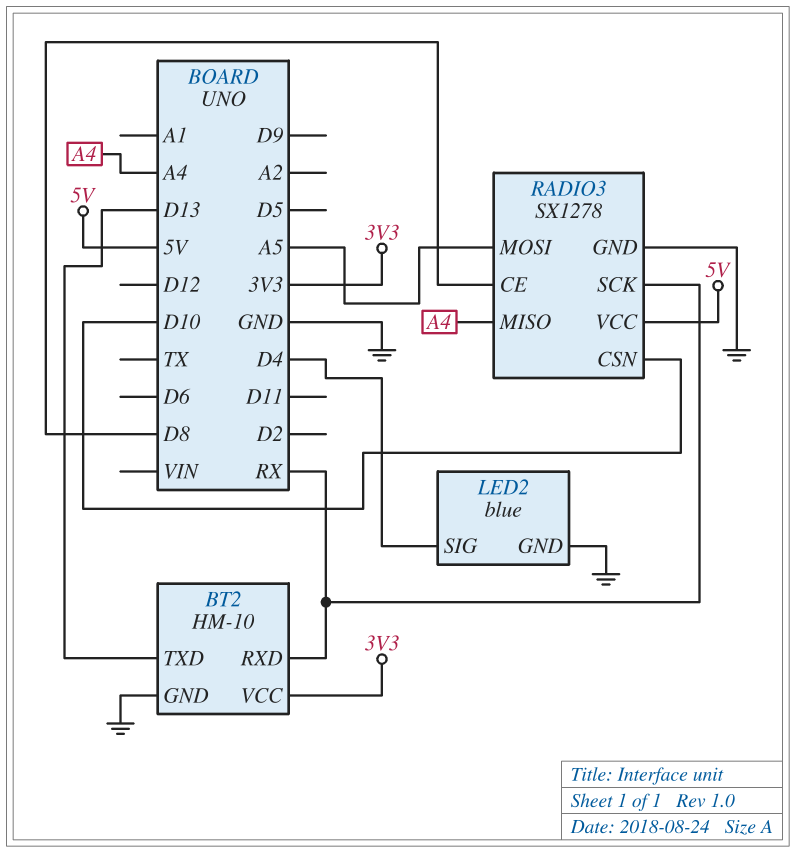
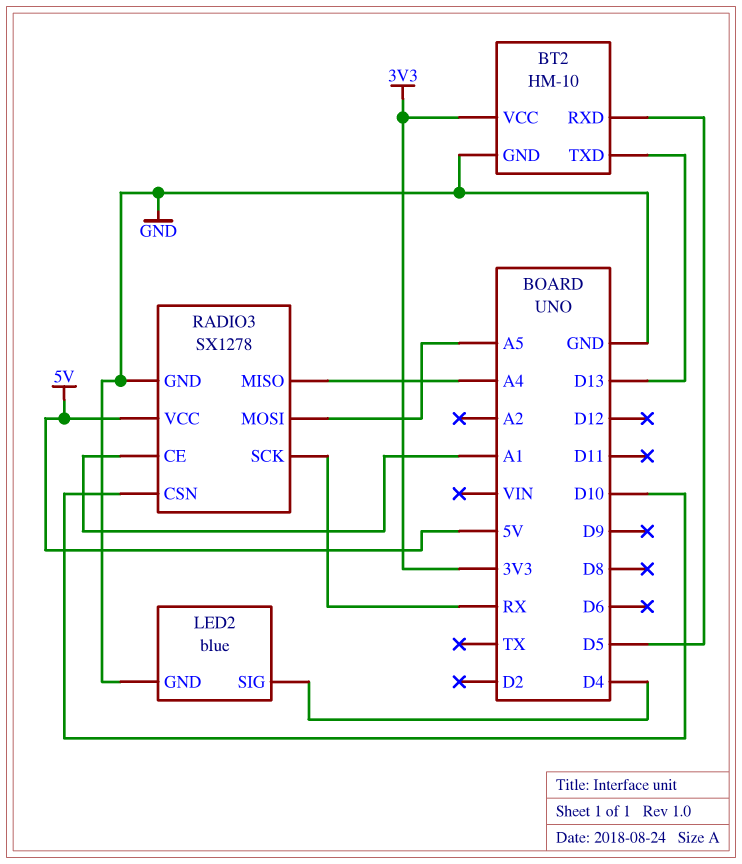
BT2 pin RXD: RX -> D5
RADIO3 pin CE: D8 -> A1

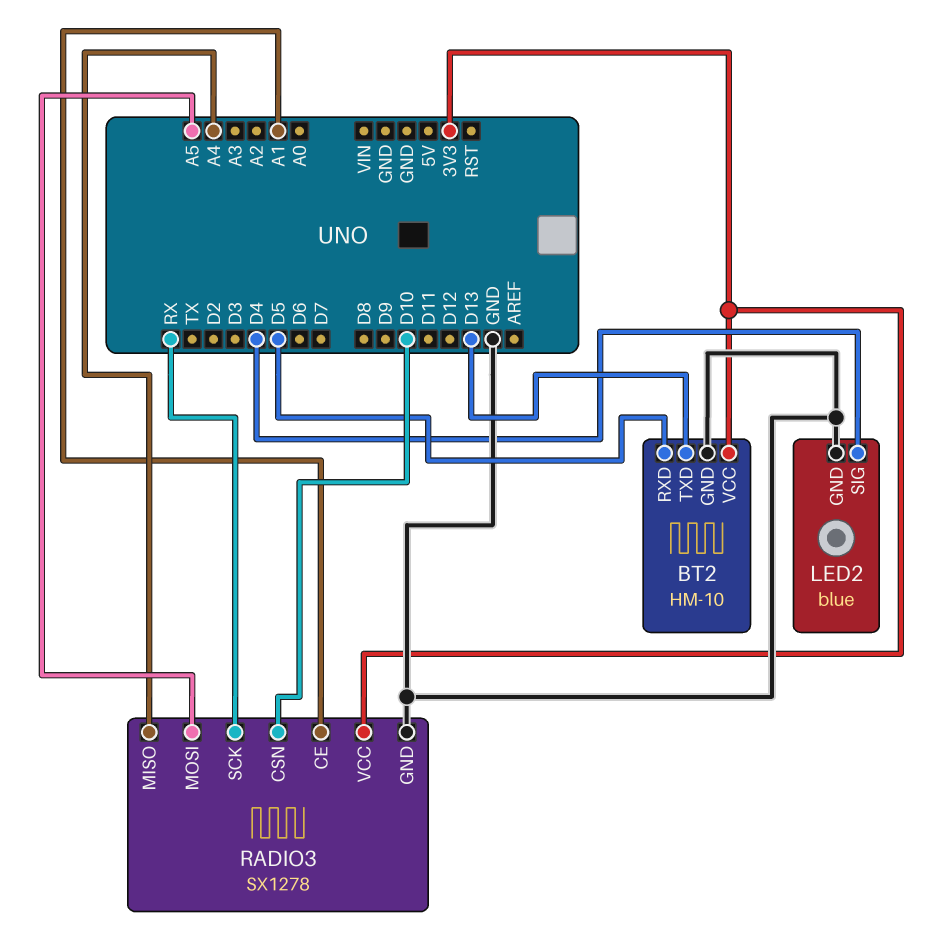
RADIO3 pin VCC: 5V -> 3V3

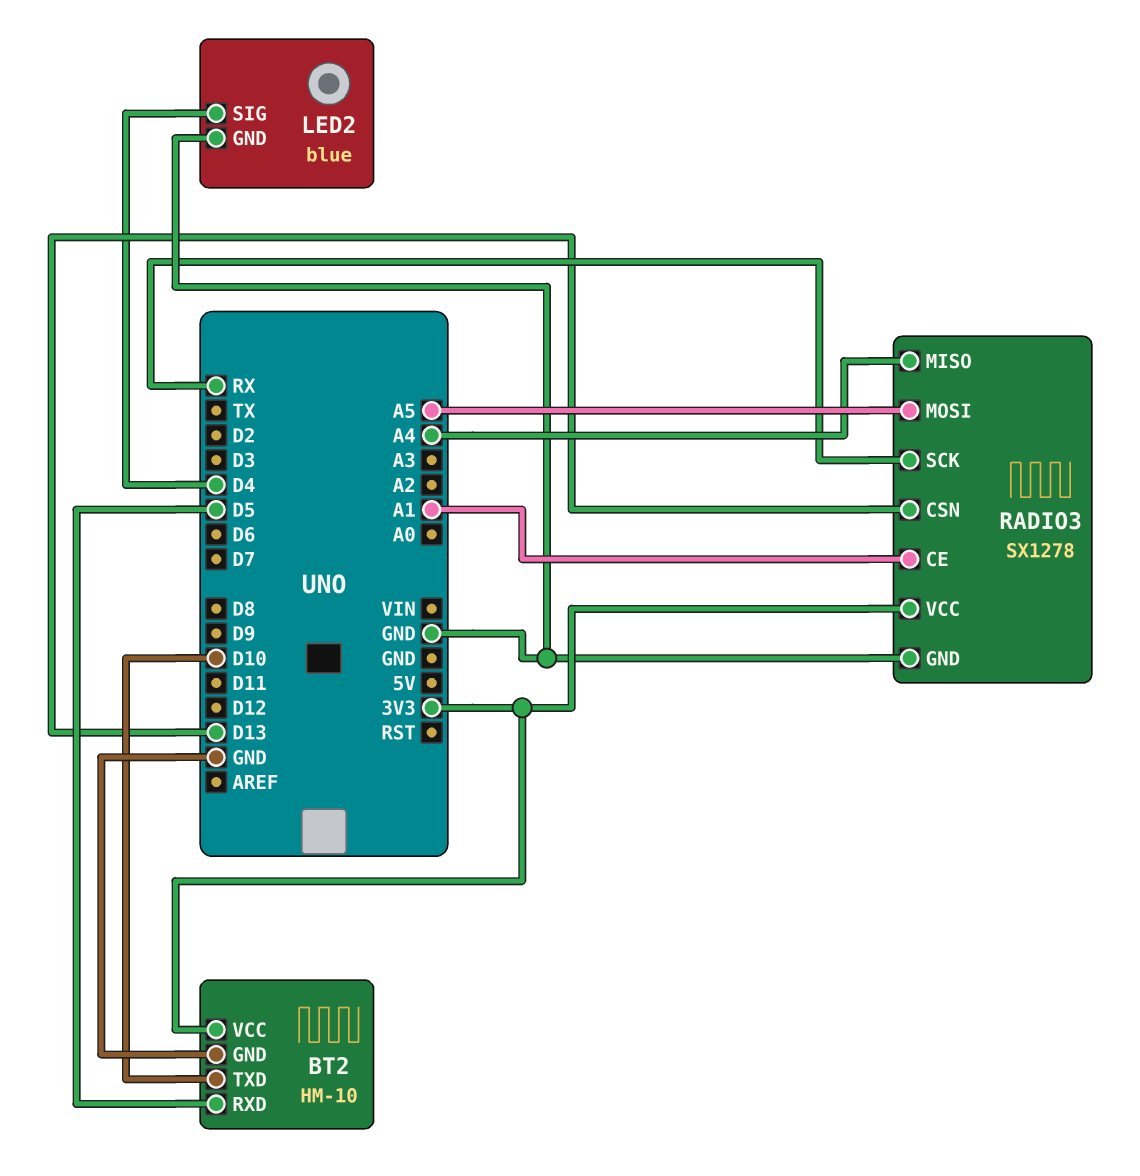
BT2 pin TXD: D13 -> D10
RADIO3 pin CSN: D10 -> D13

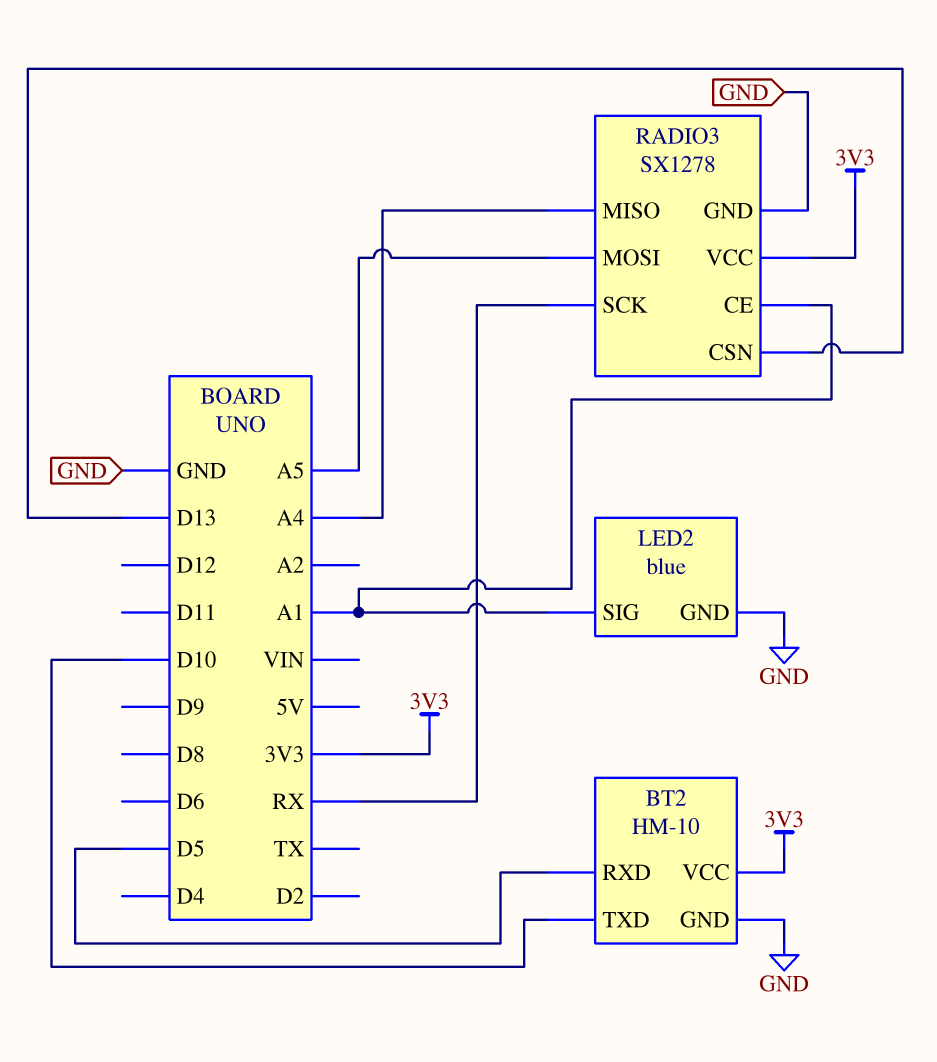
LED2 pin SIG: D4 -> A1

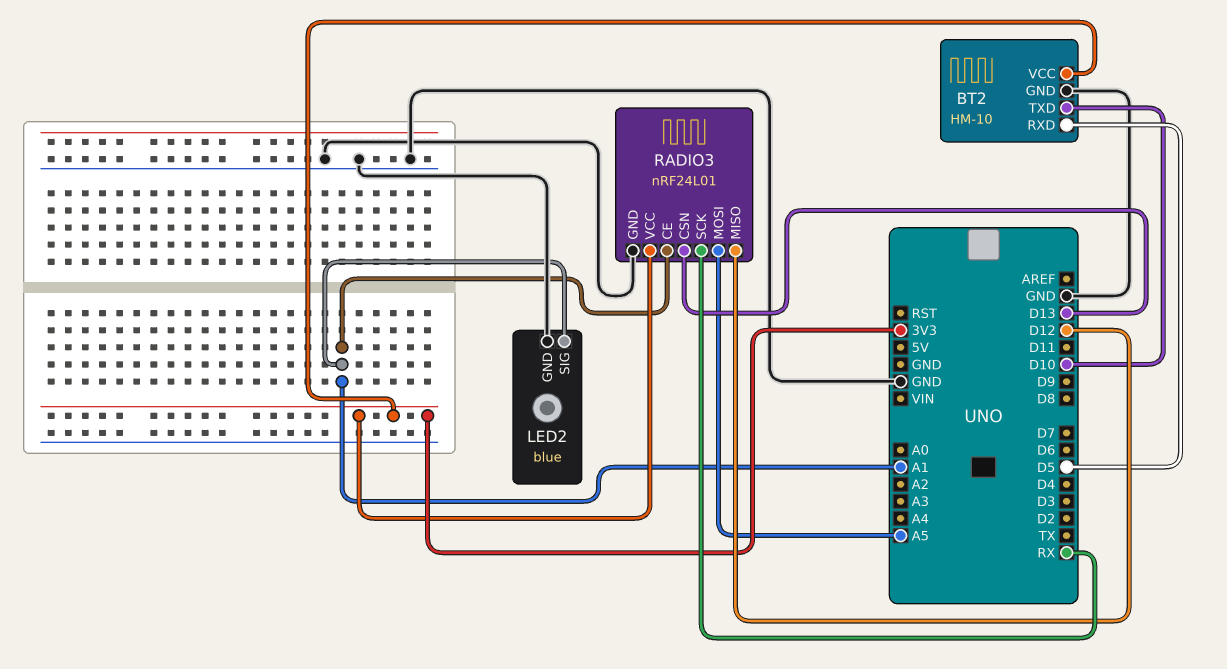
RADIO3: SX1278 -> nRF24L01
RADIO3 pin MISO: A4 -> D12

